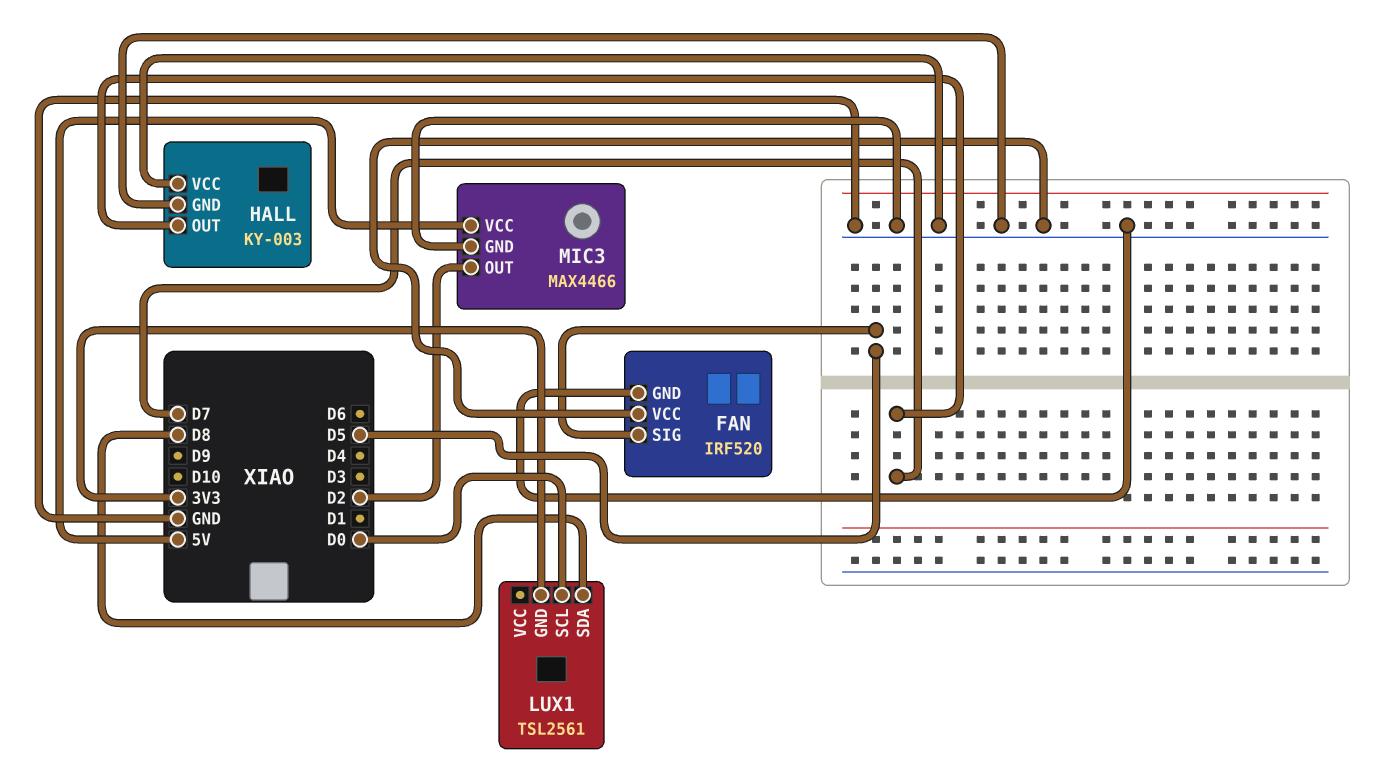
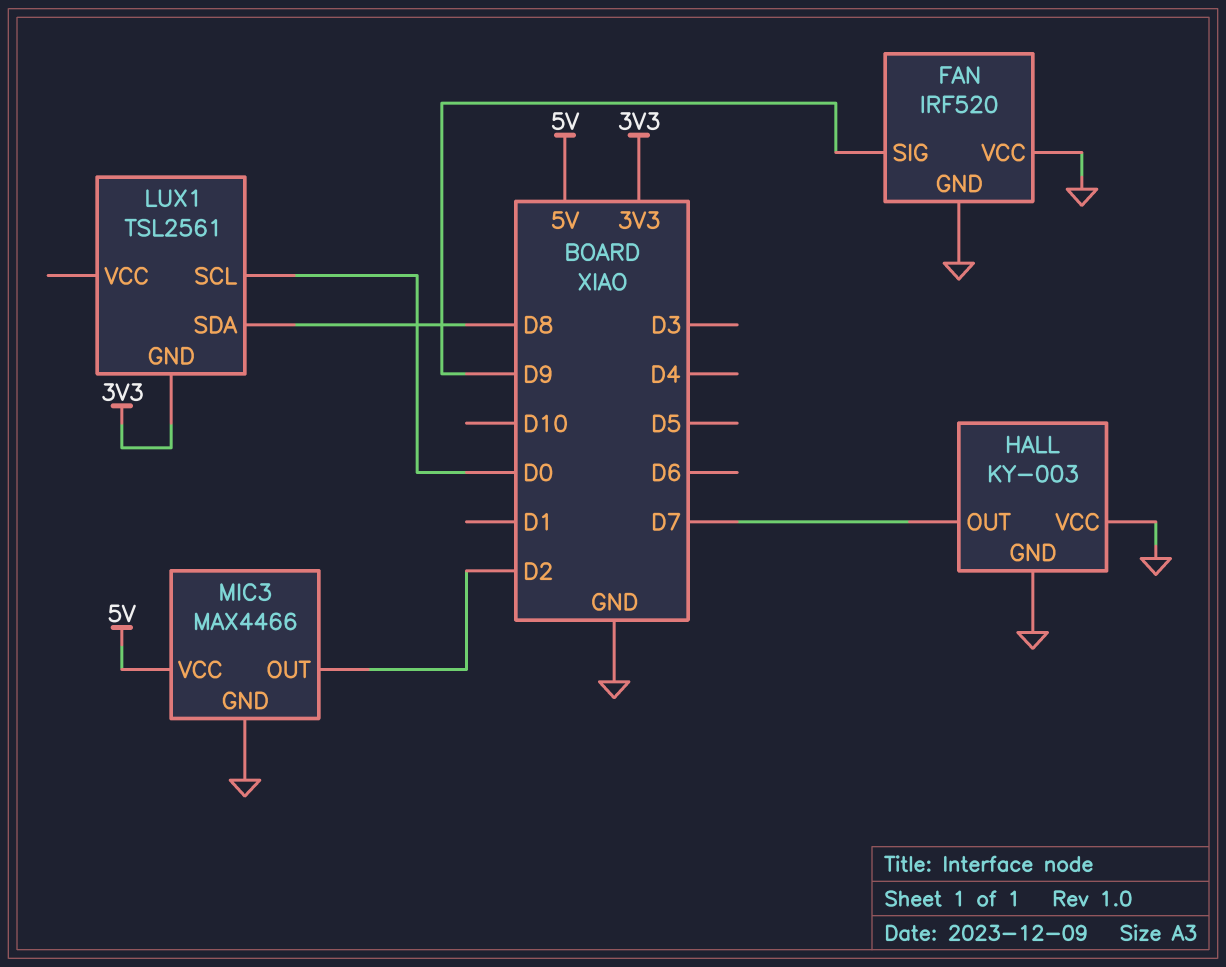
FAN pin SIG: D5 -> D9

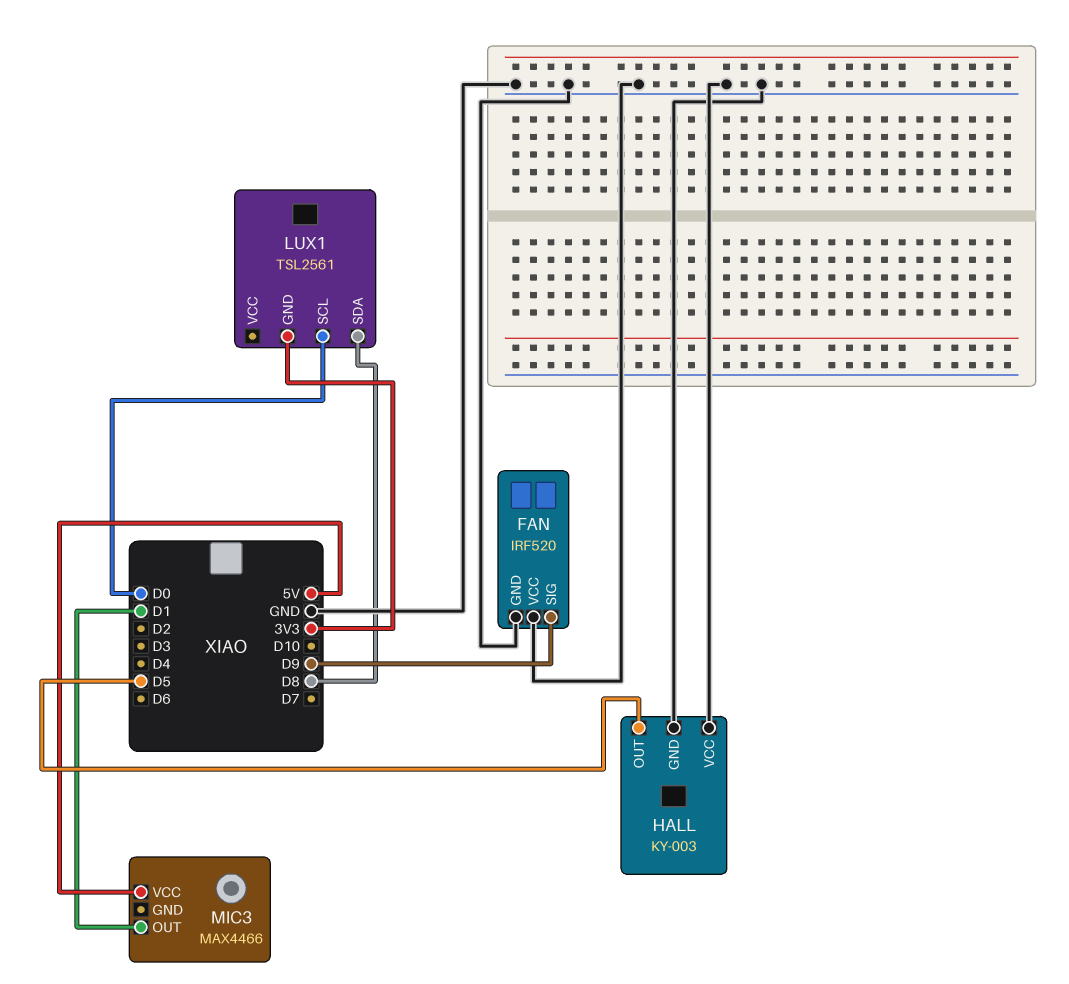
HALL pin OUT: D7 -> D5
MIC3 pin GND: GND -> none
MIC3 pin OUT: D2 -> D1

